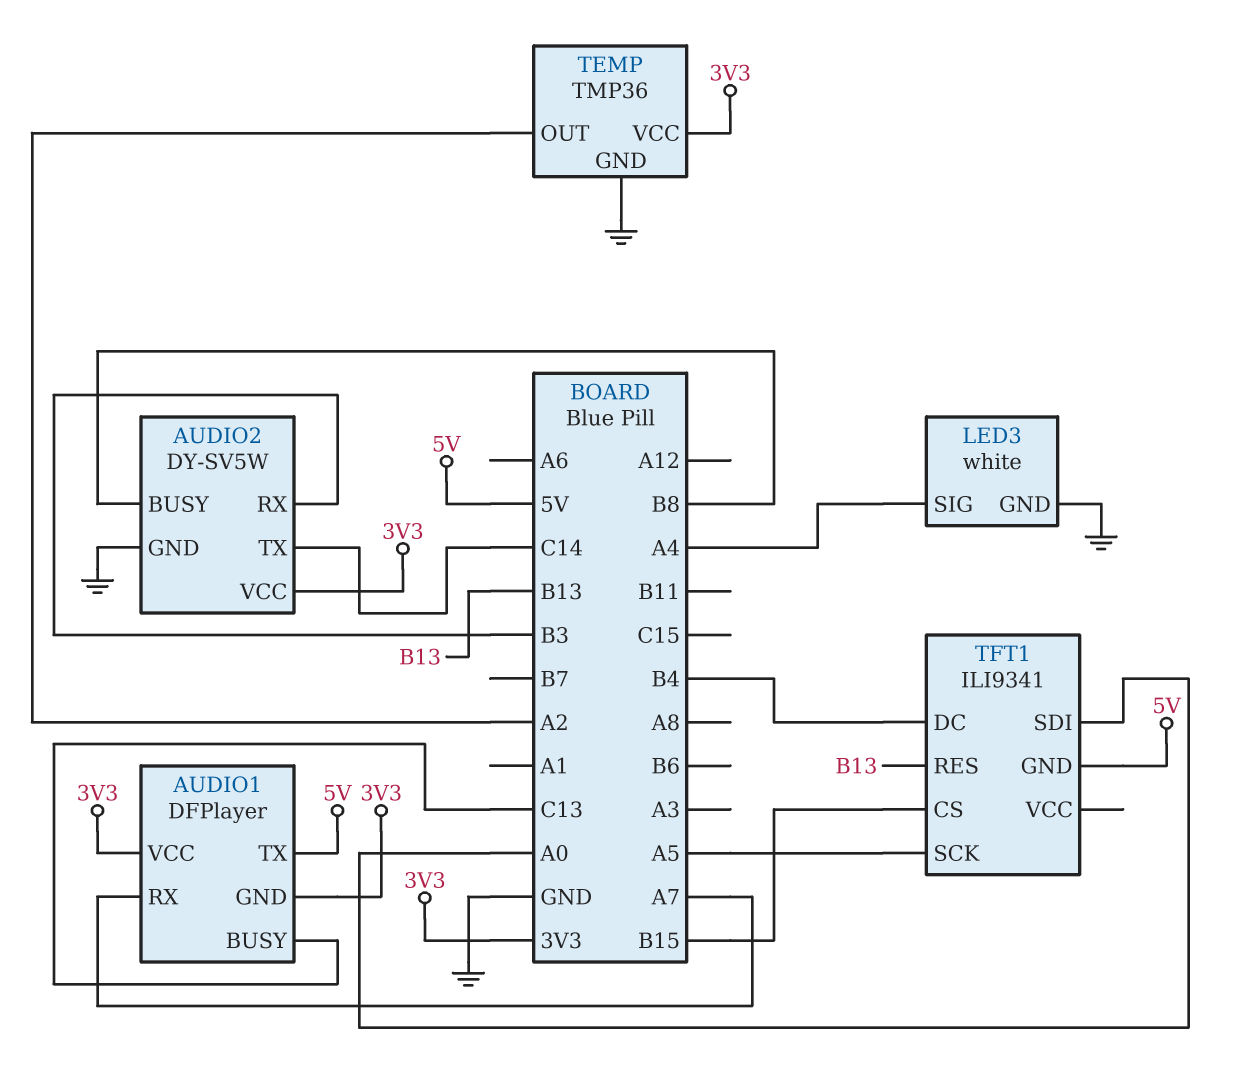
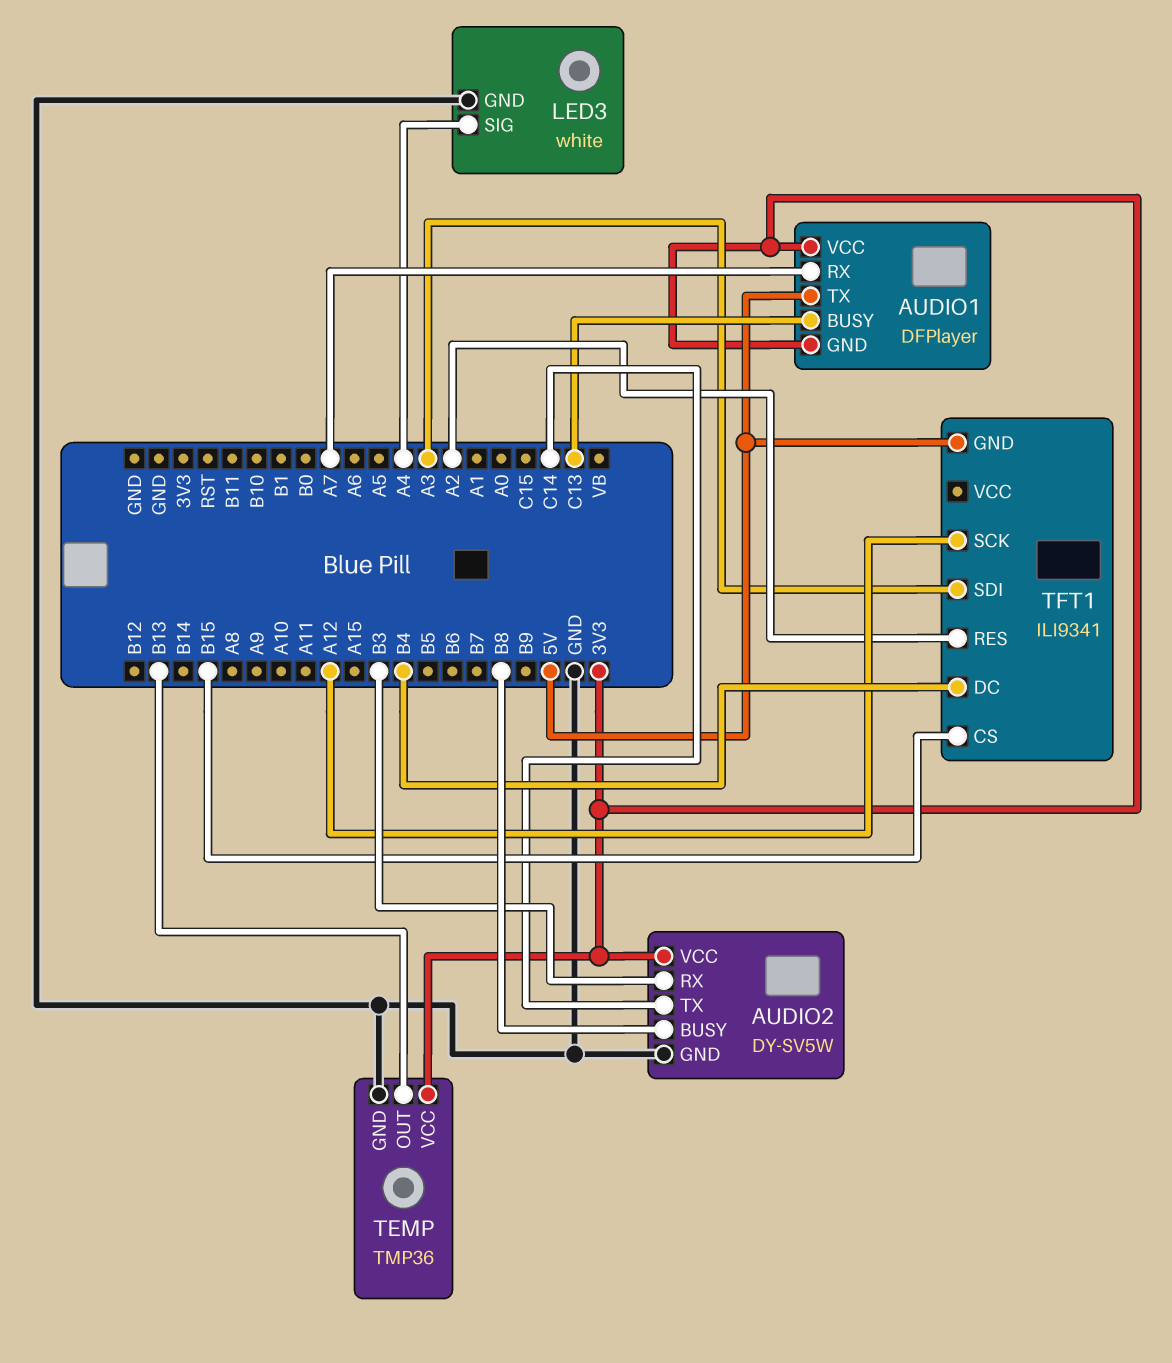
TEMP pin OUT: A2 -> B13
TFT1 pin RES: B13 -> A2
TFT1 pin SCK: A5 -> A12
TFT1 pin SDI: A0 -> A3

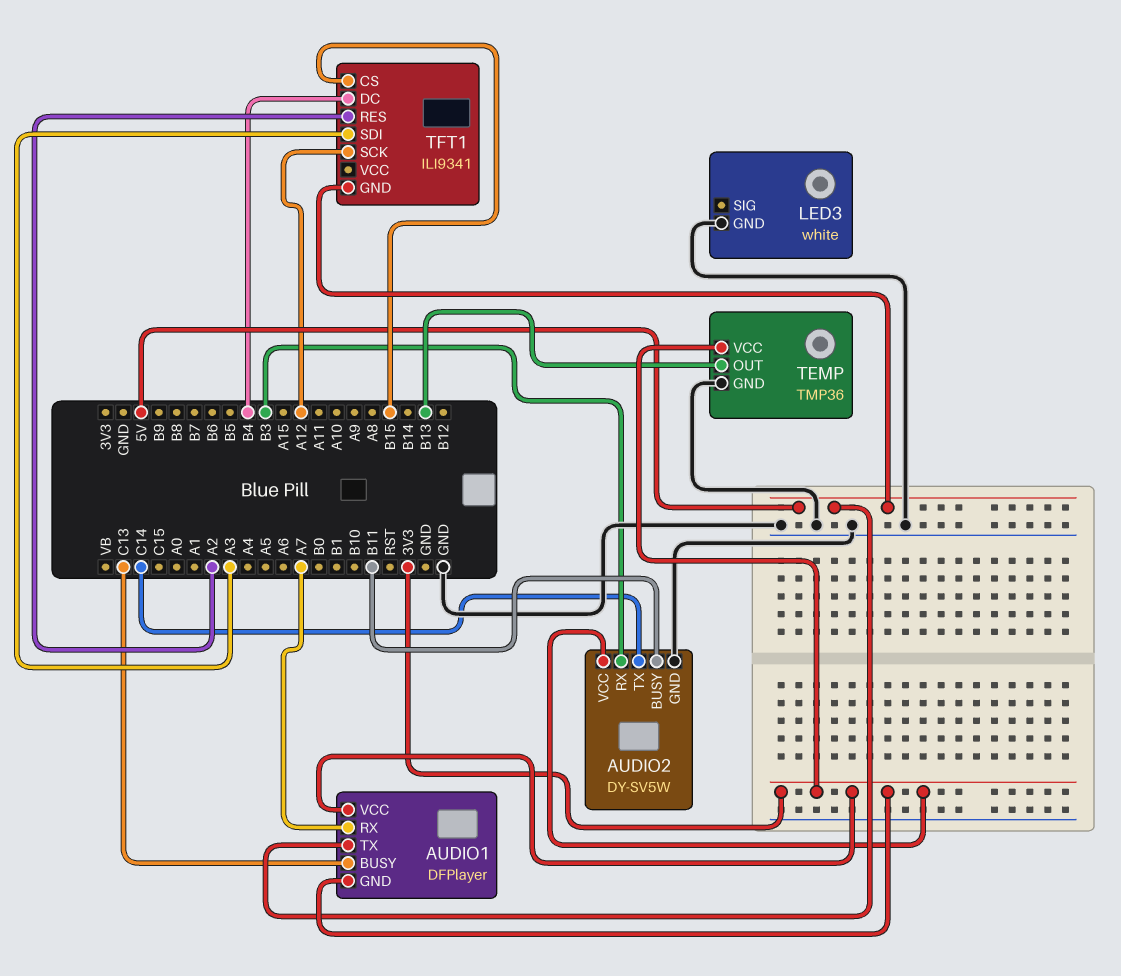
AUDIO2 pin BUSY: B8 -> B11
LED3 pin SIG: A4 -> none

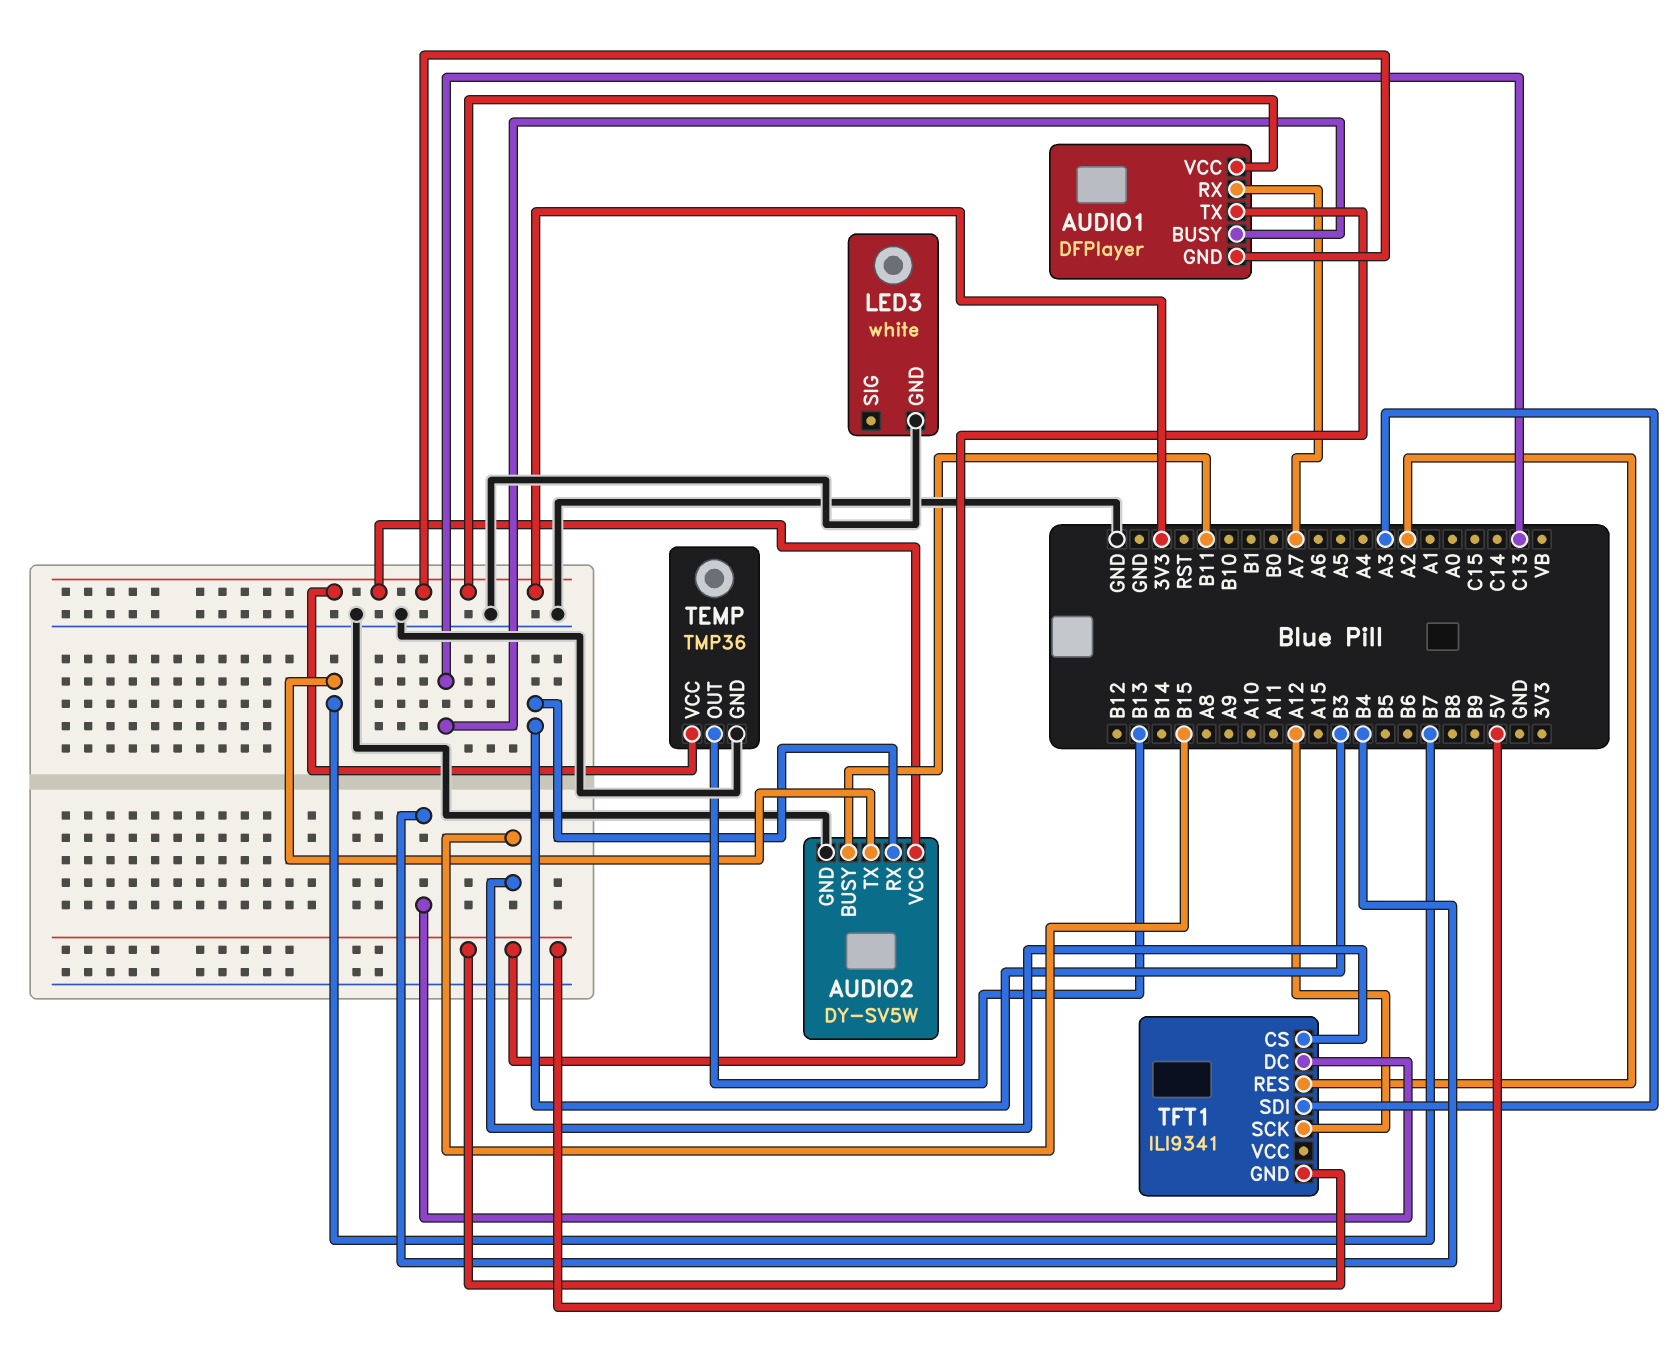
AUDIO2 pin TX: C14 -> B7

